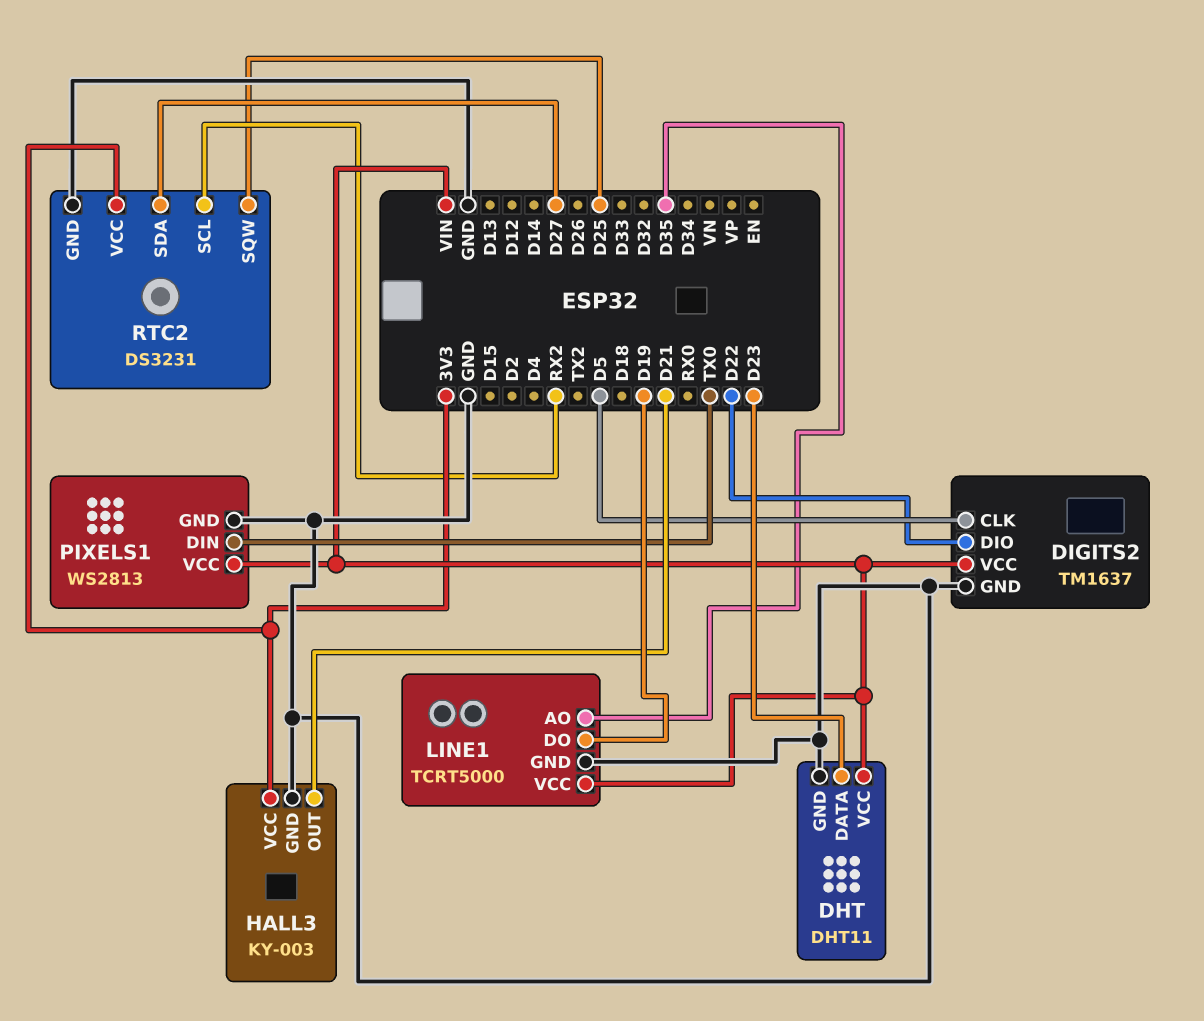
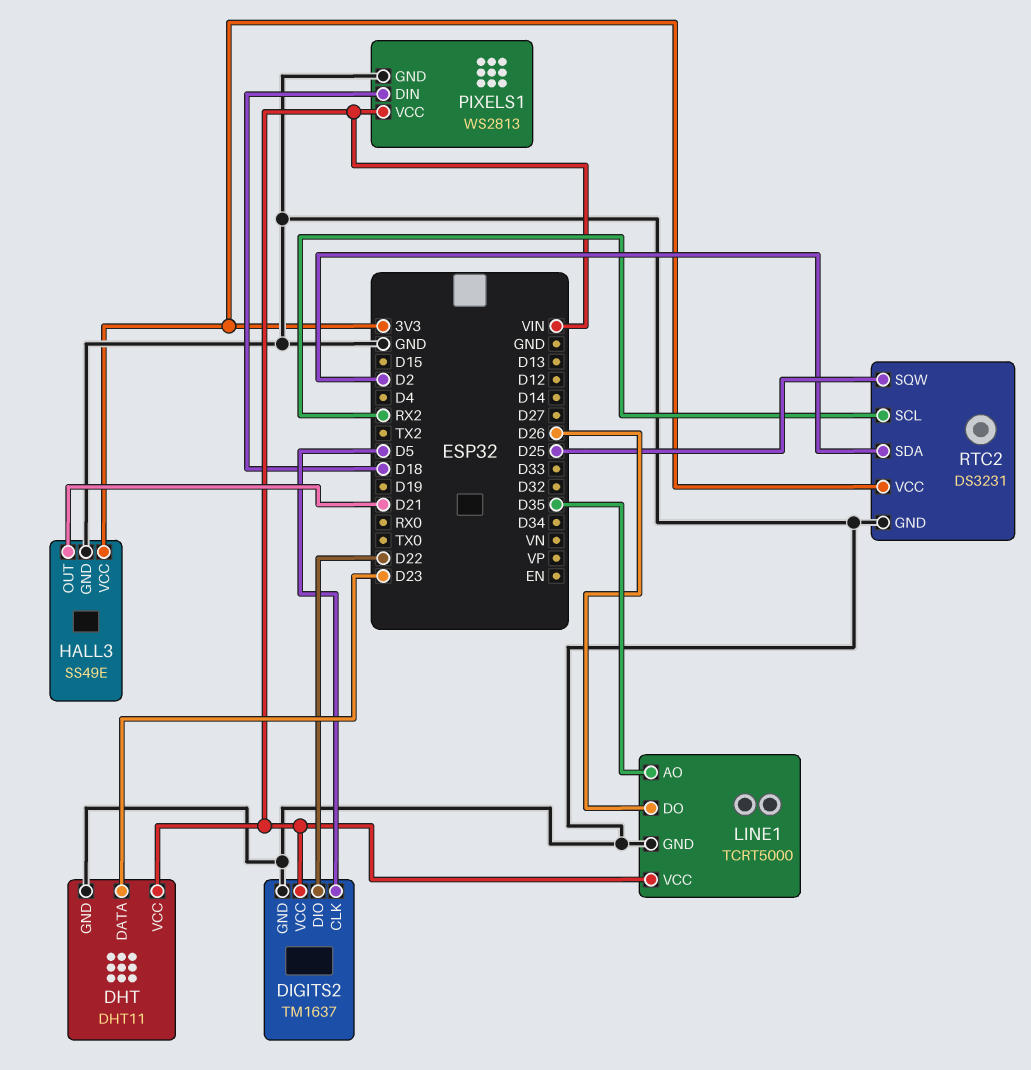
HALL3: KY-003 -> SS49E
LINE1 pin DO: D19 -> D26
PIXELS1 pin DIN: TX0 -> D18
RTC2 pin SDA: D27 -> D2

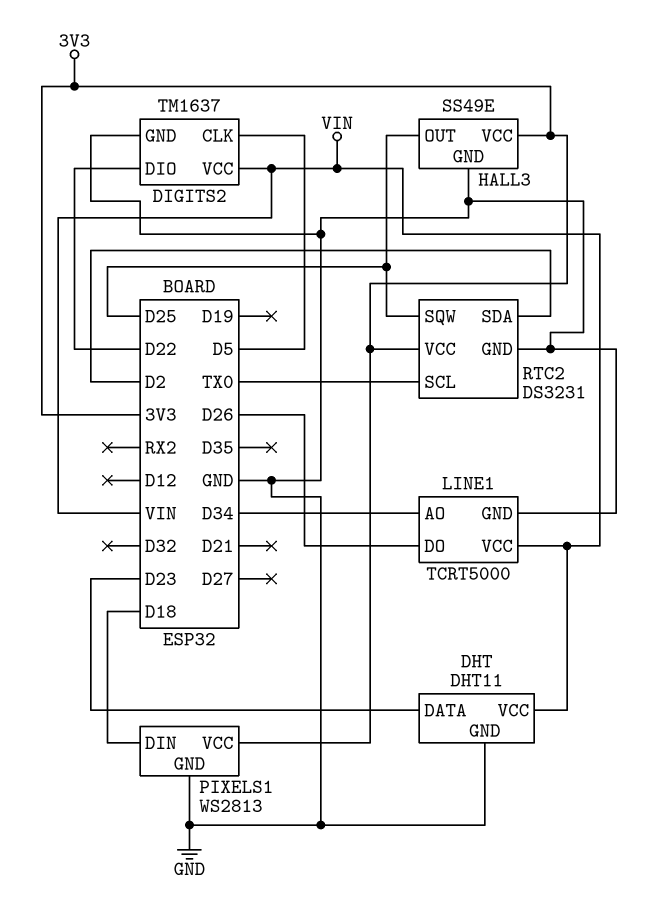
HALL3 pin OUT: D21 -> D25
LINE1 pin AO: D35 -> D34
PIXELS1 pin VCC: VIN -> 3V3
RTC2 pin SCL: RX2 -> TX0

